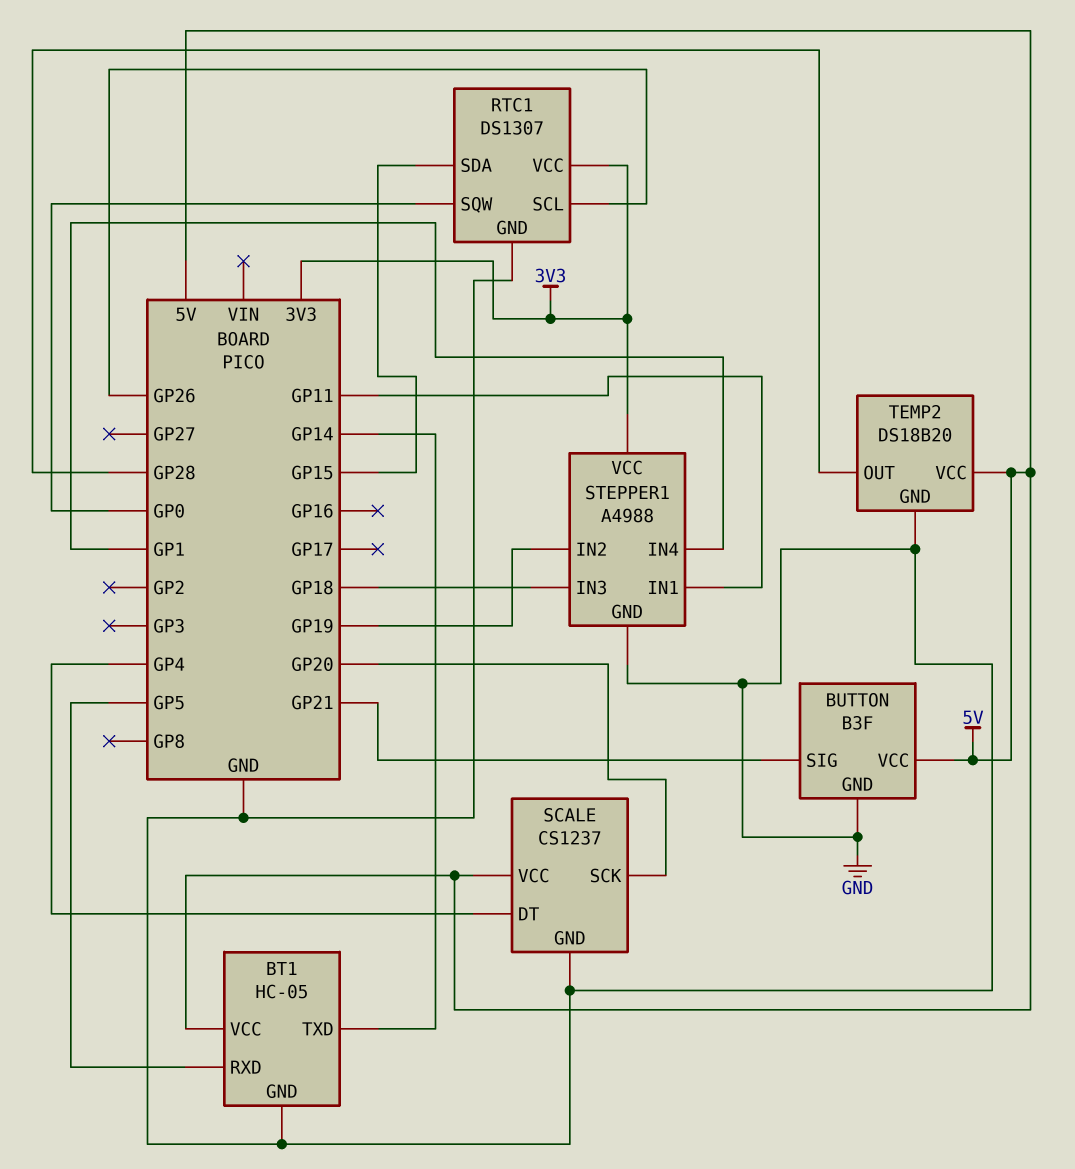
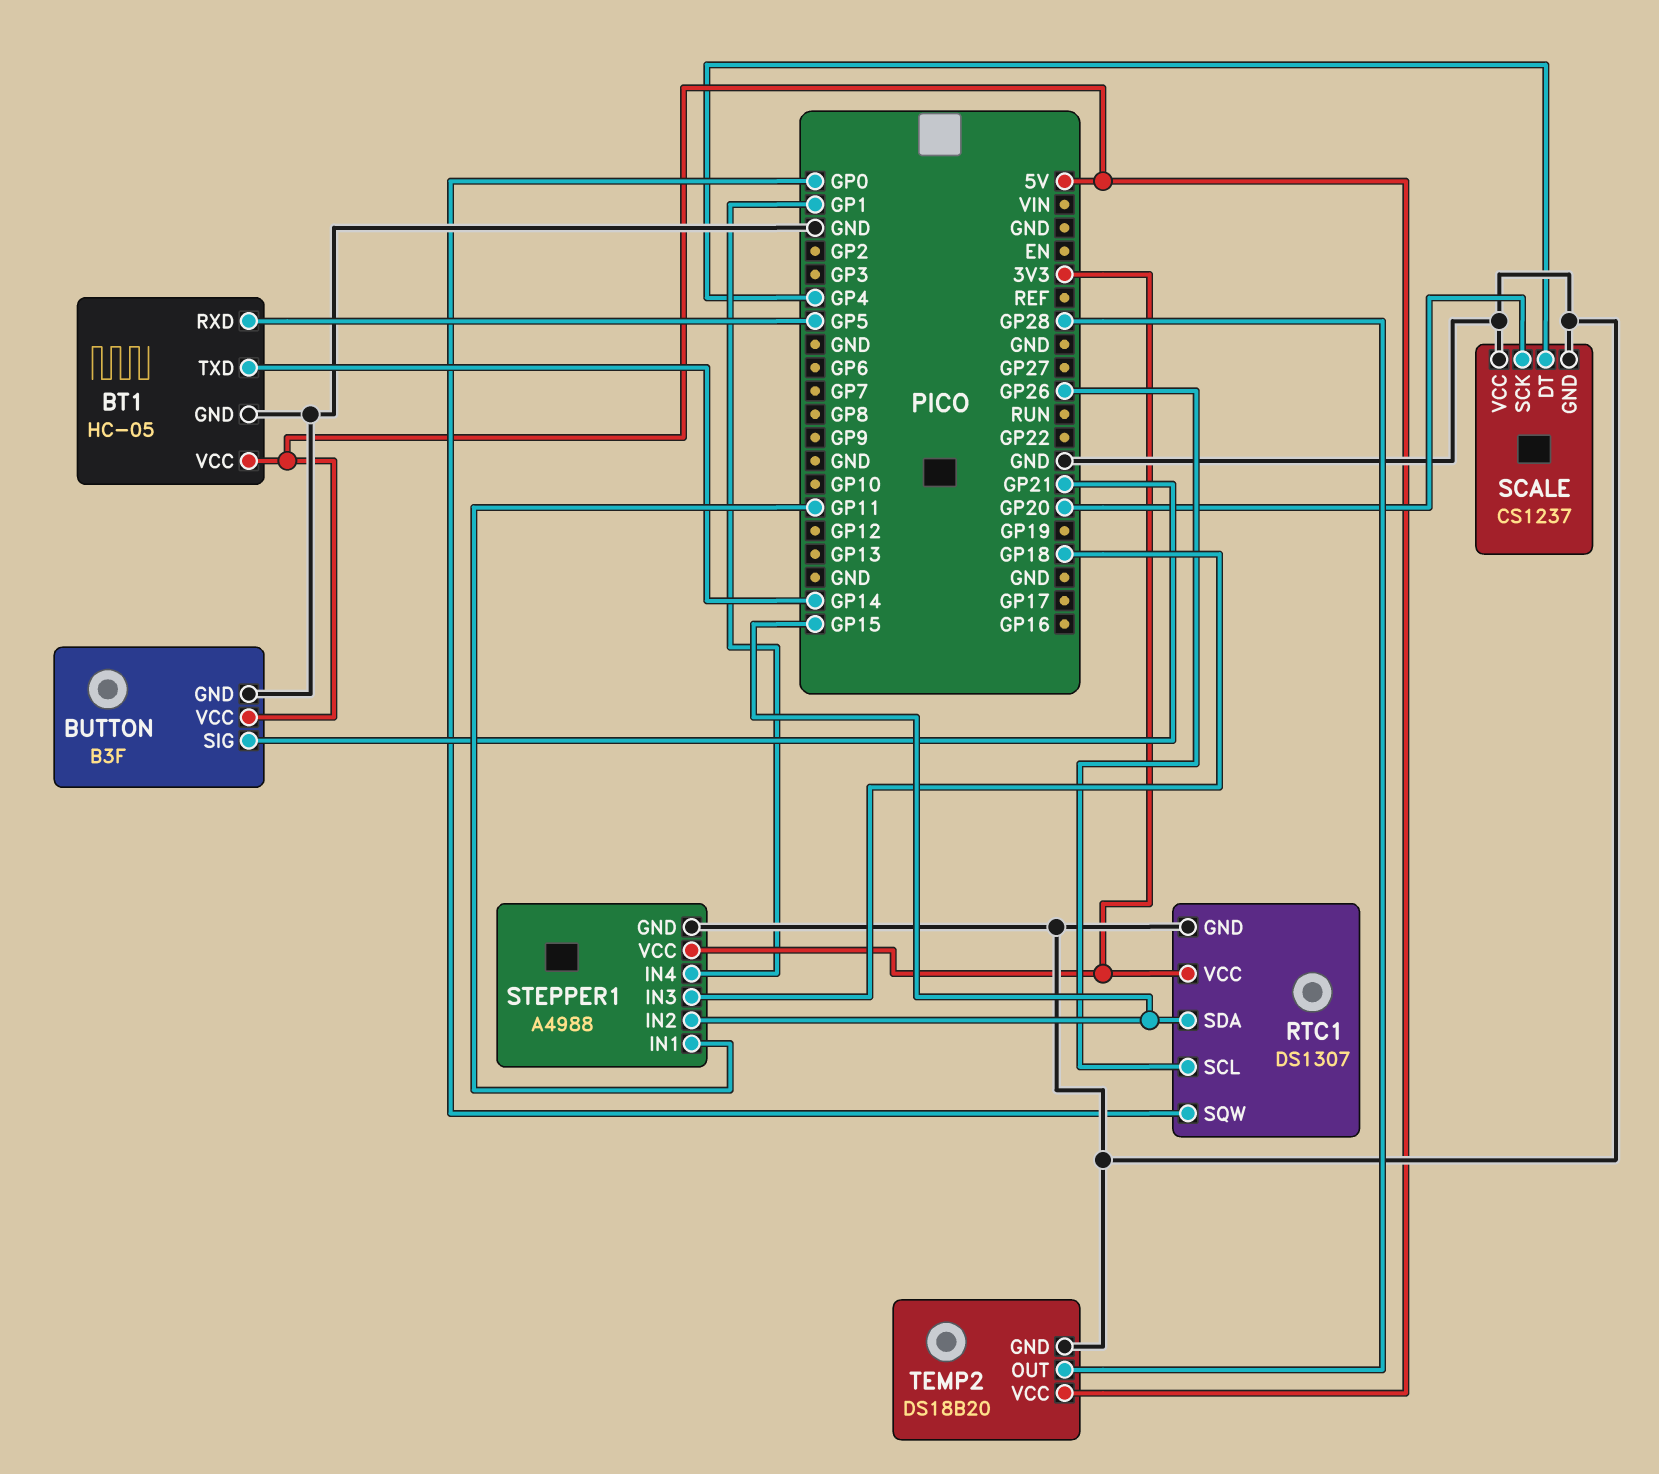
SCALE pin VCC: 5V -> GND
STEPPER1 pin IN2: GP19 -> GP15

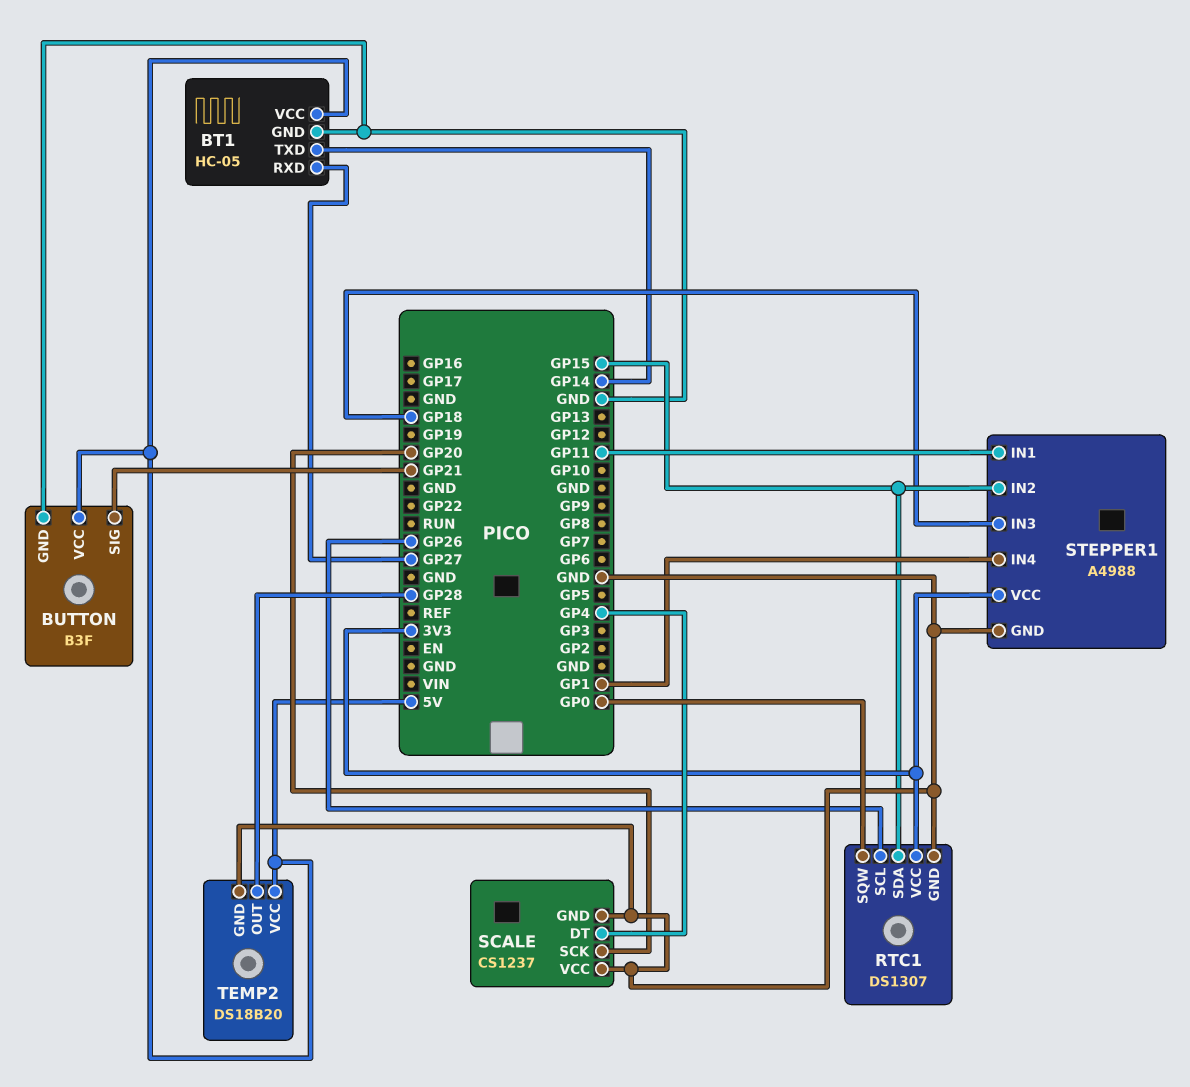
BT1 pin RXD: GP5 -> GP27

